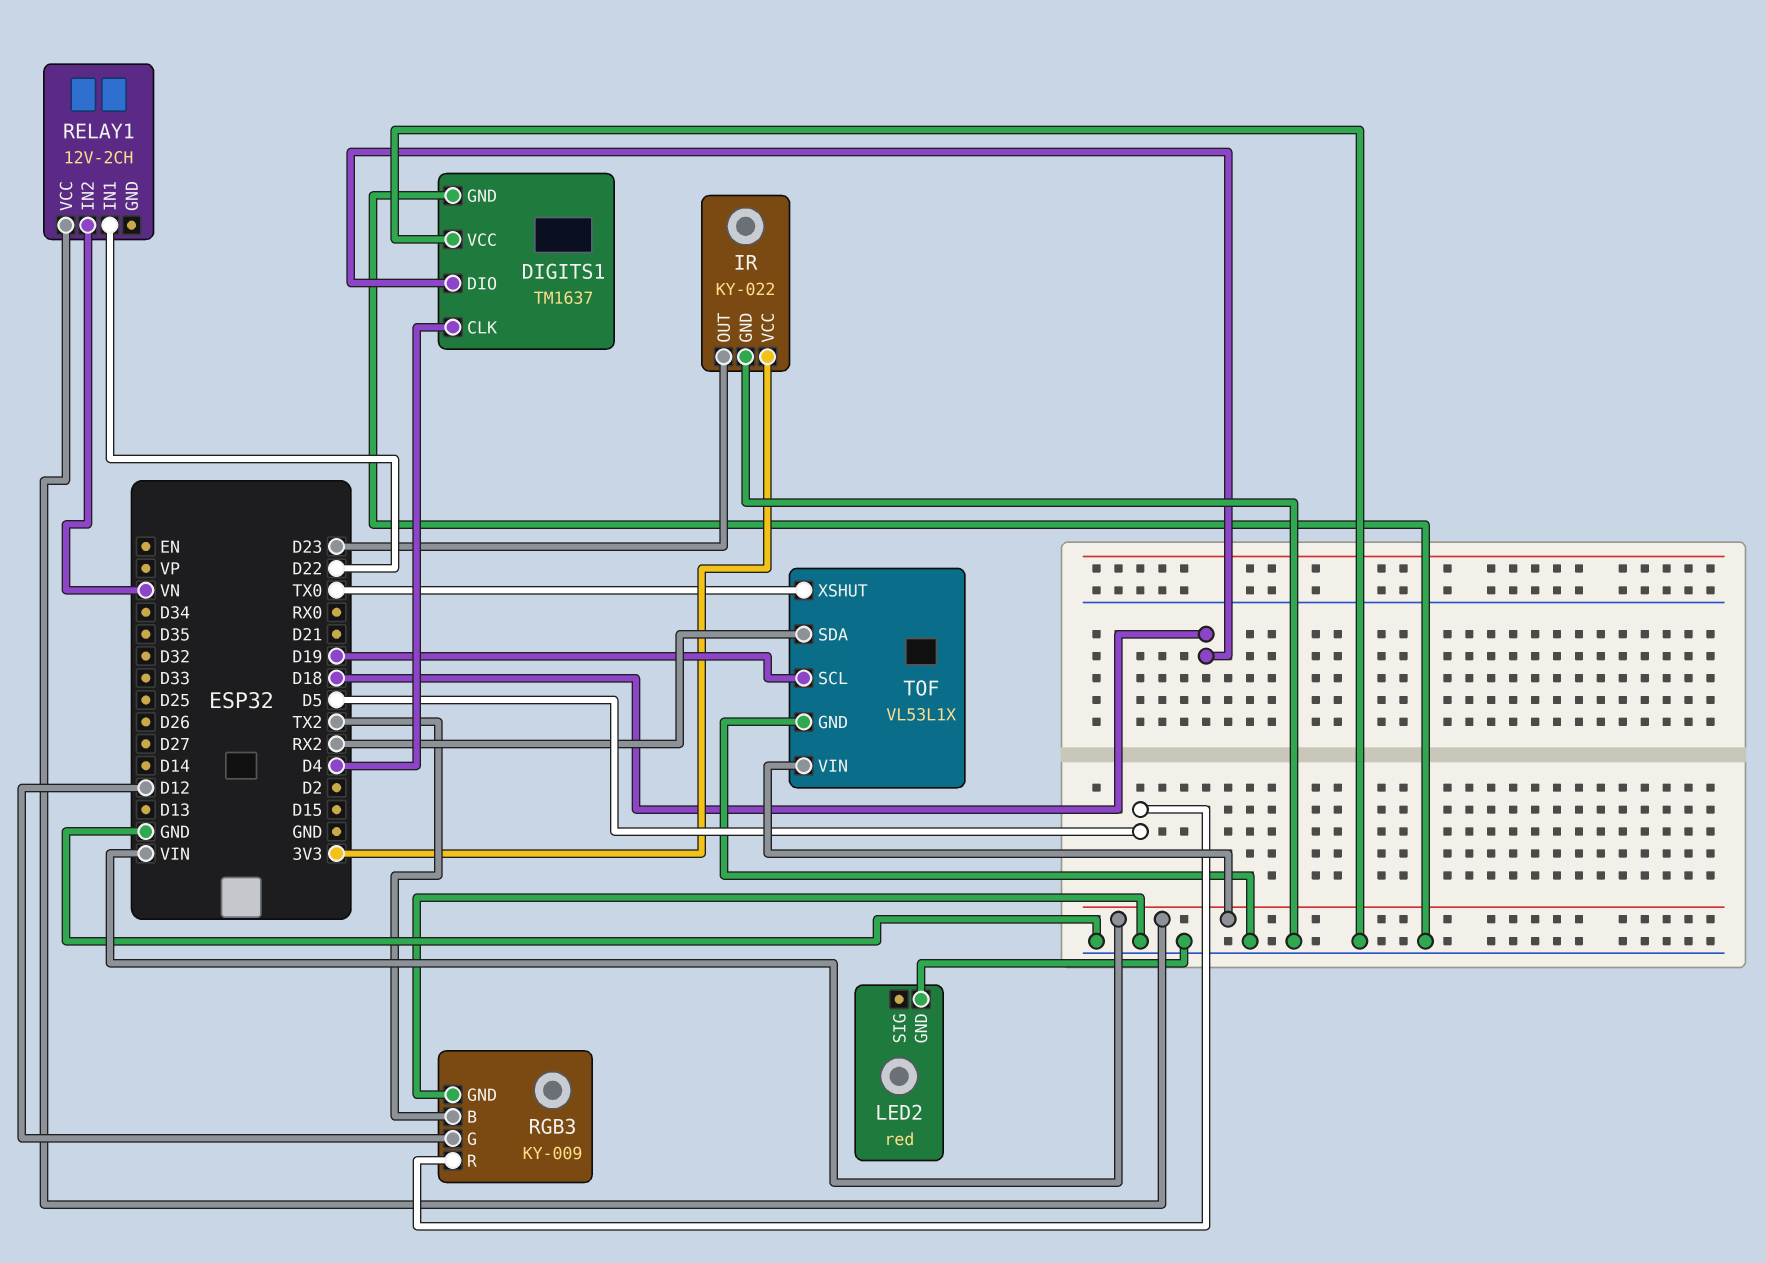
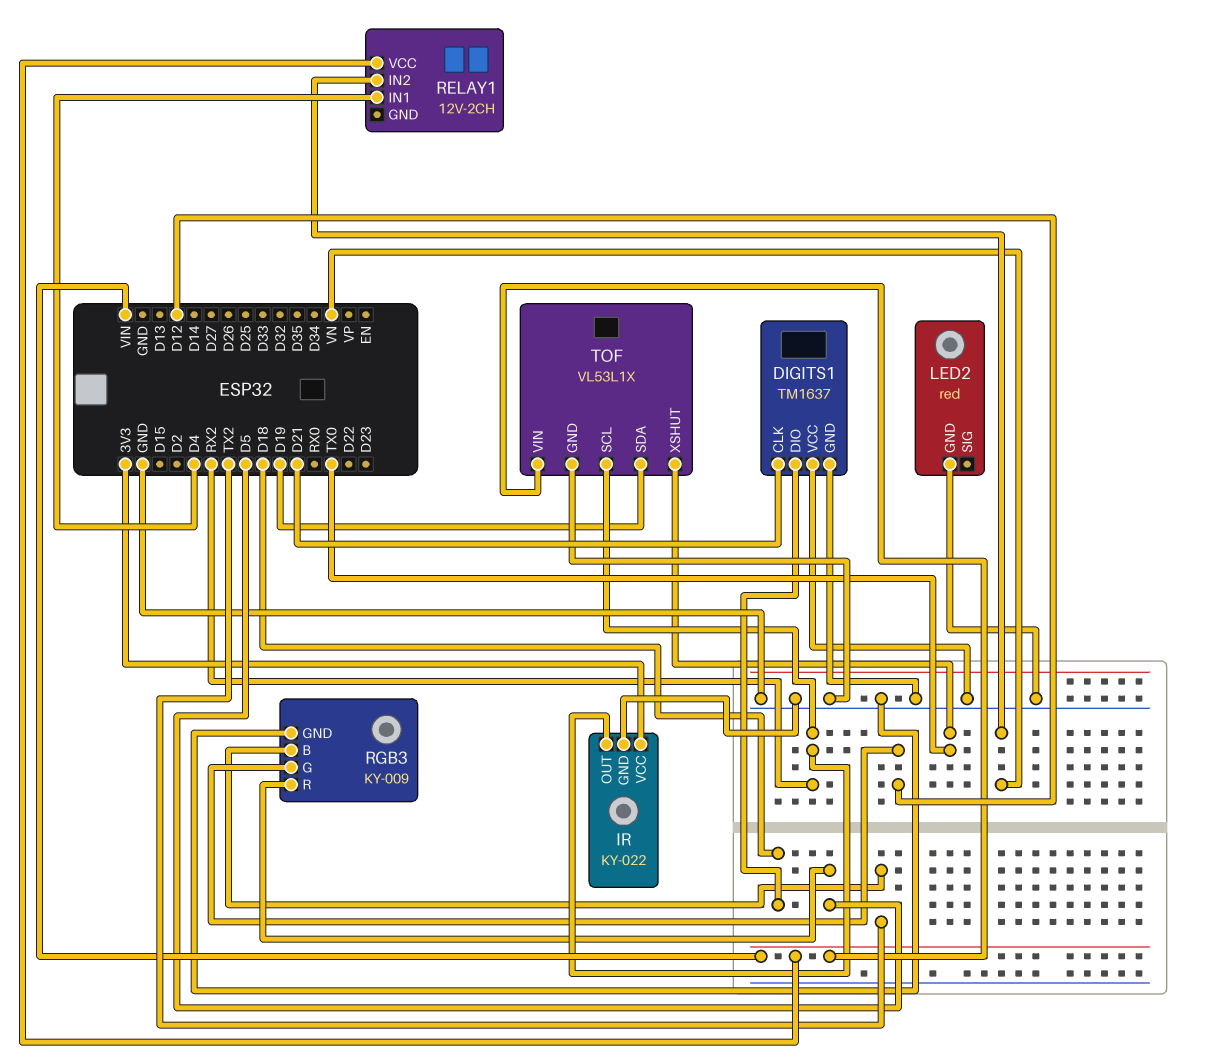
DIGITS1 pin CLK: D4 -> D21
IR pin OUT: D23 -> RX2
RELAY1 pin IN1: D22 -> D4
TOF pin SCL: D19 -> RX2
TOF pin SDA: RX2 -> D19

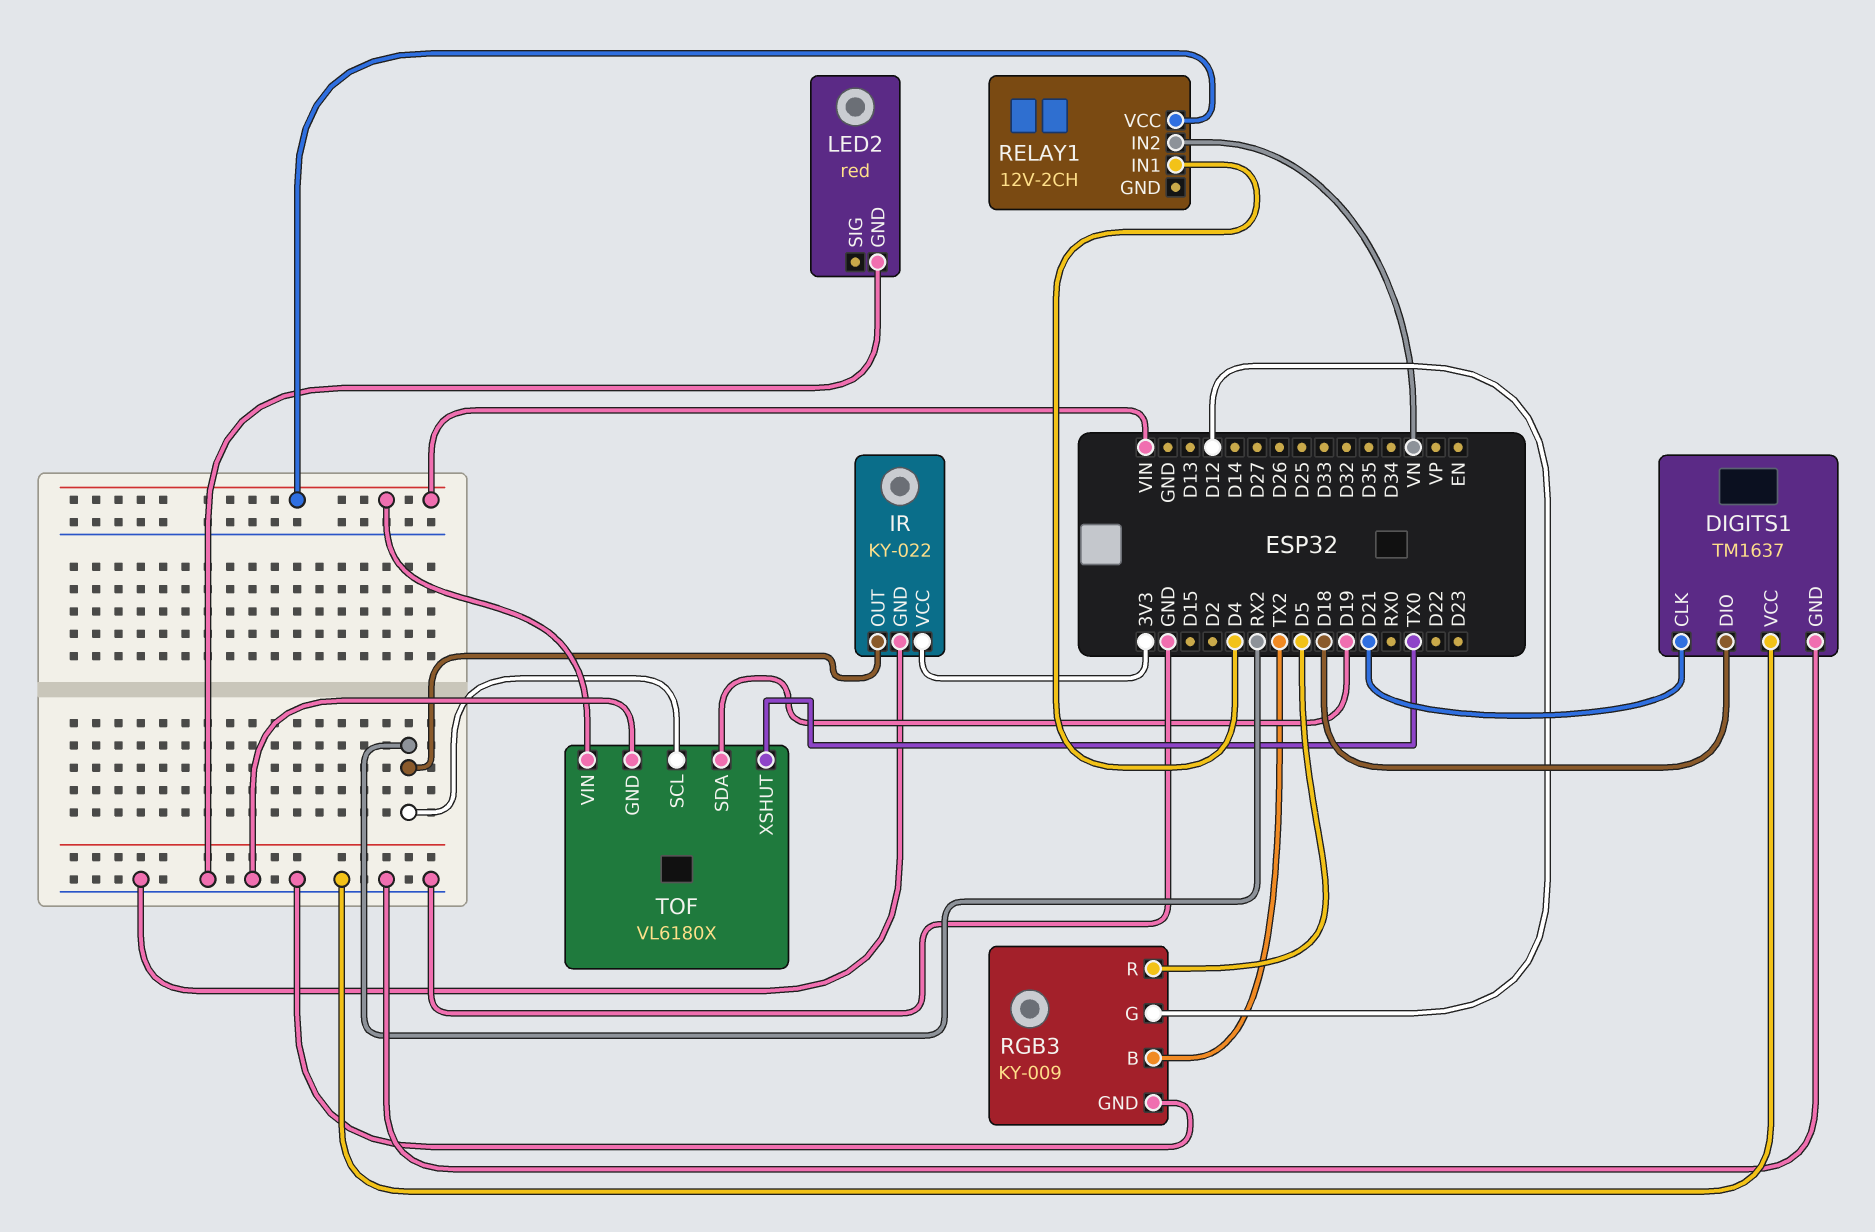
TOF: VL53L1X -> VL6180X

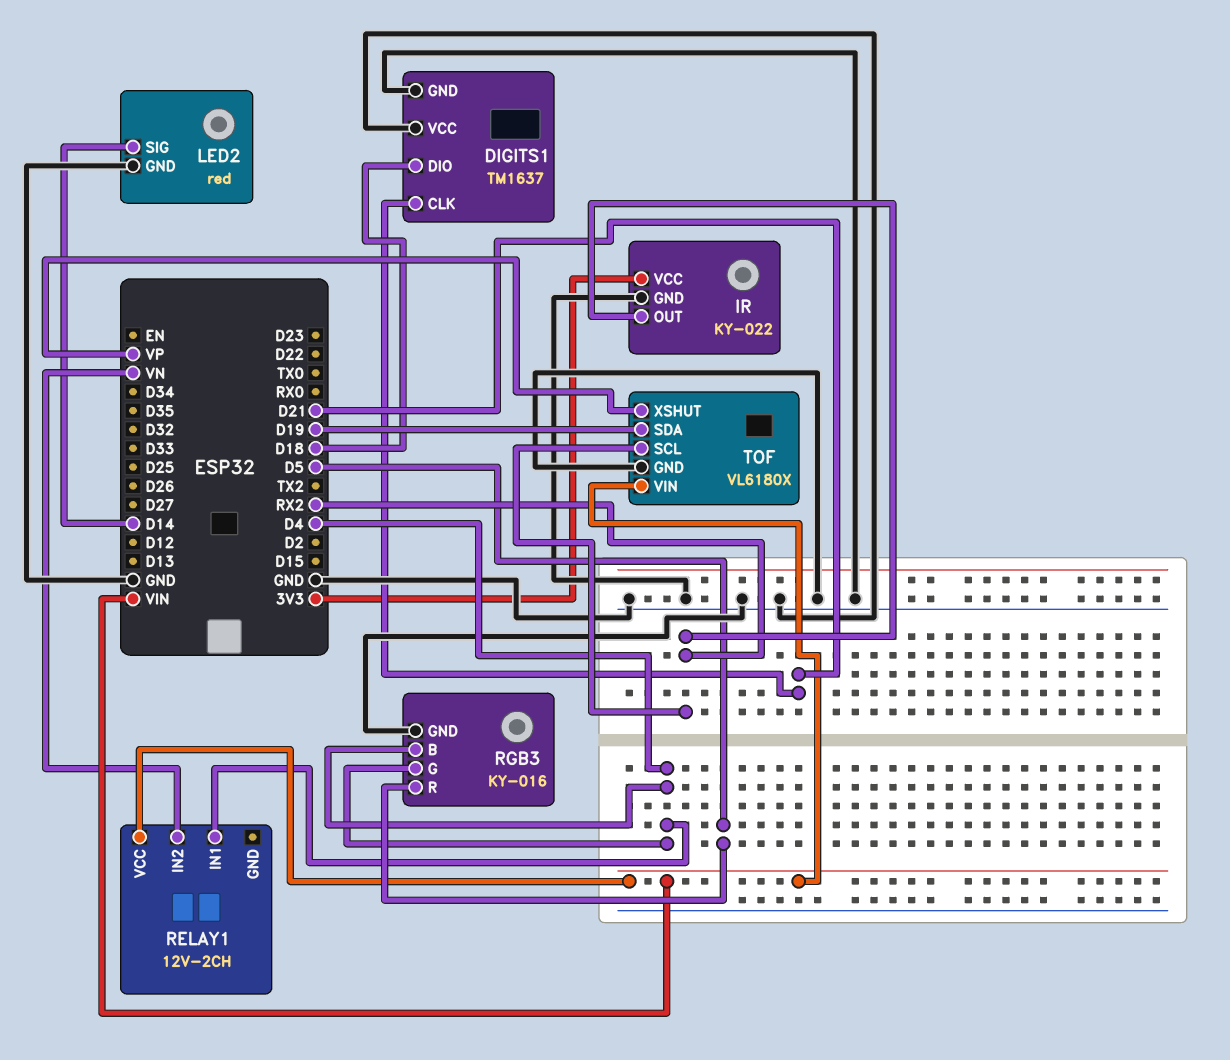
LED2 pin SIG: none -> D14
RGB3: KY-009 -> KY-016
RGB3 pin B: TX2 -> D4
RGB3 pin G: D12 -> D4
TOF pin XSHUT: TX0 -> VP

